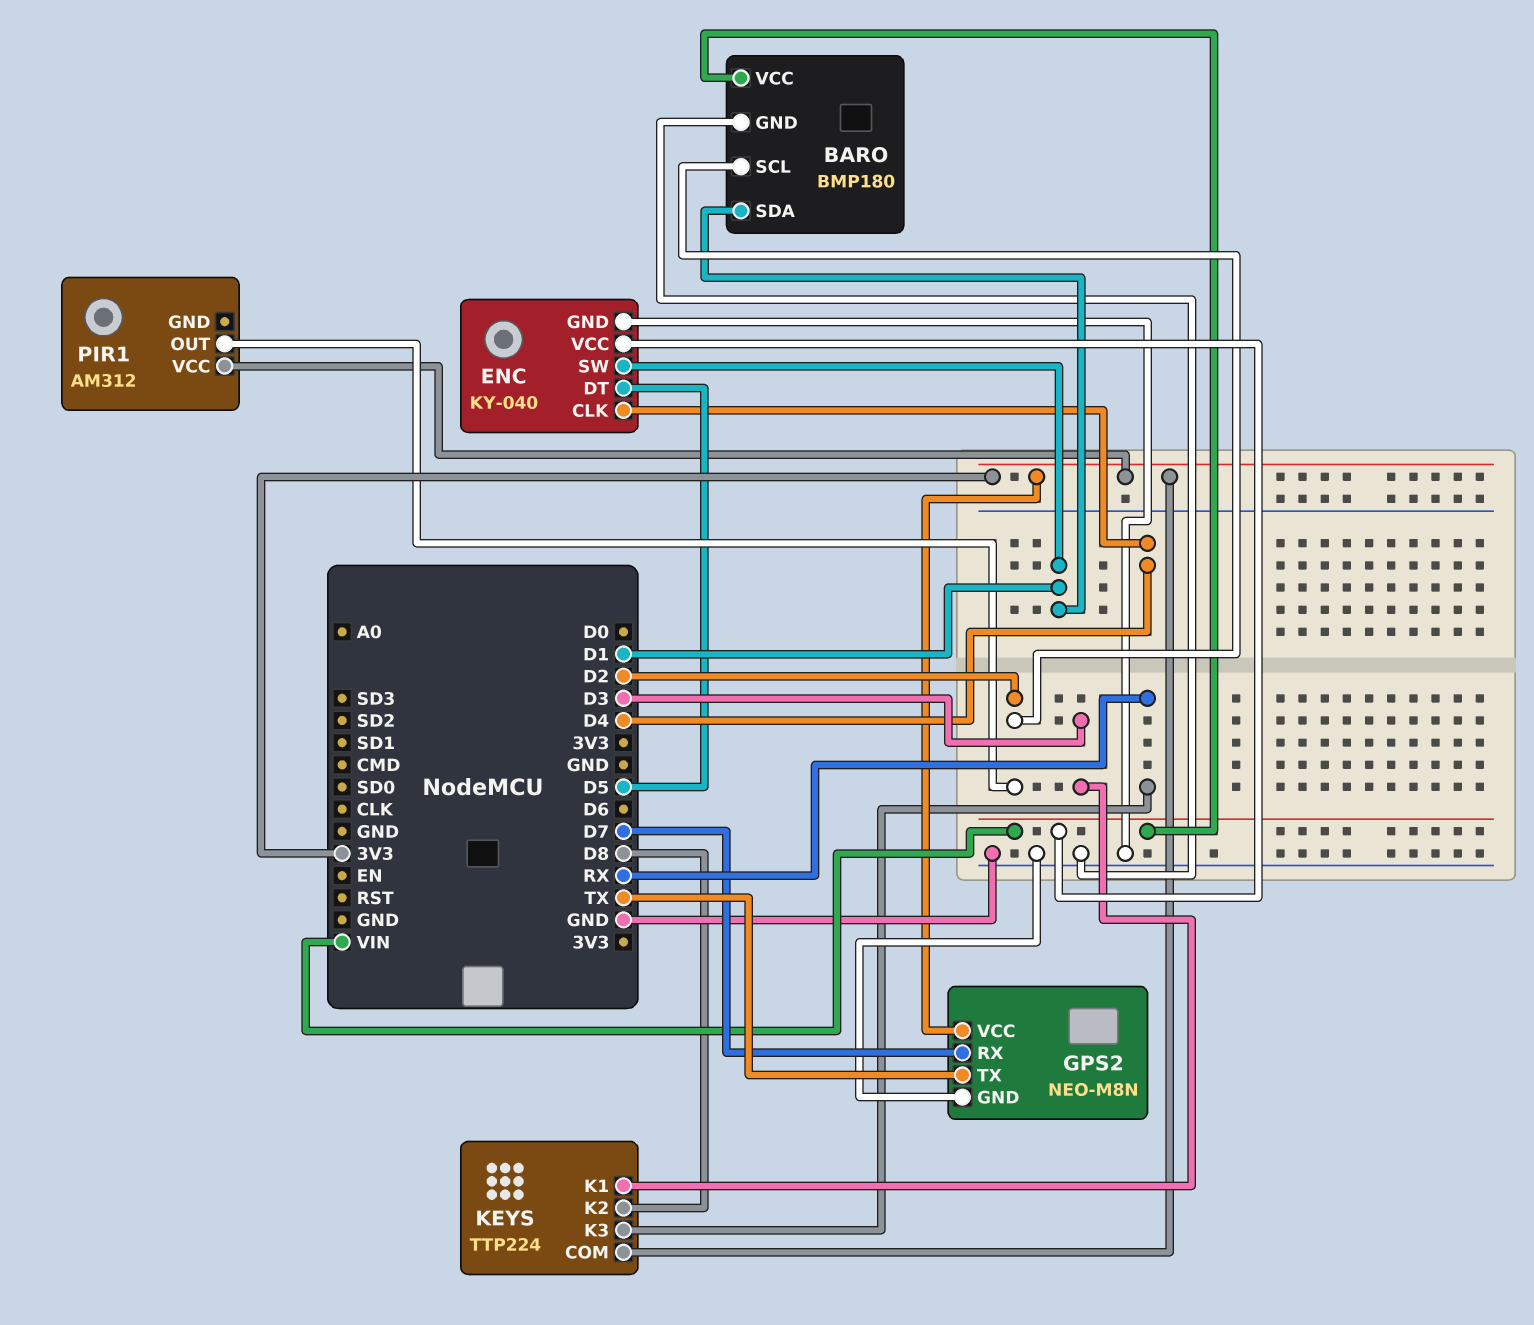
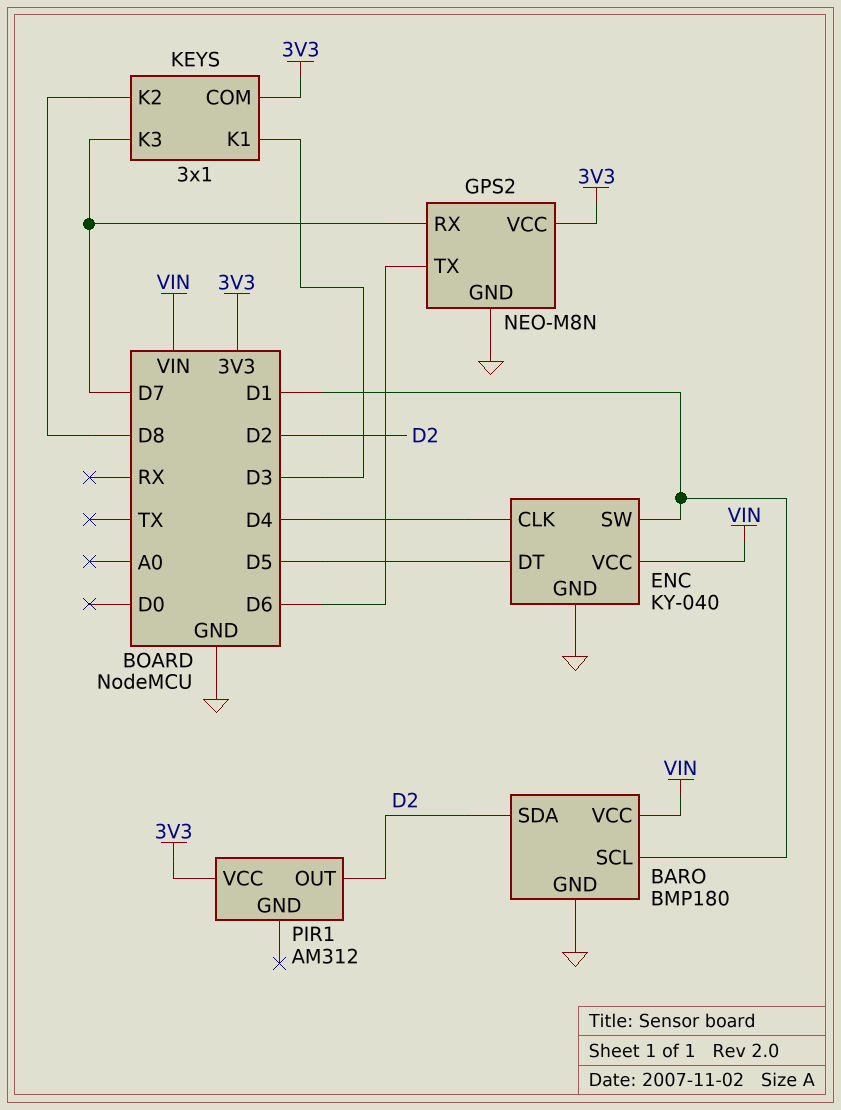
BARO pin SCL: D2 -> D1
BARO pin SDA: D1 -> D2
GPS2 pin TX: TX -> D6
KEYS: TTP224 -> 3x1
KEYS pin K3: RX -> D7

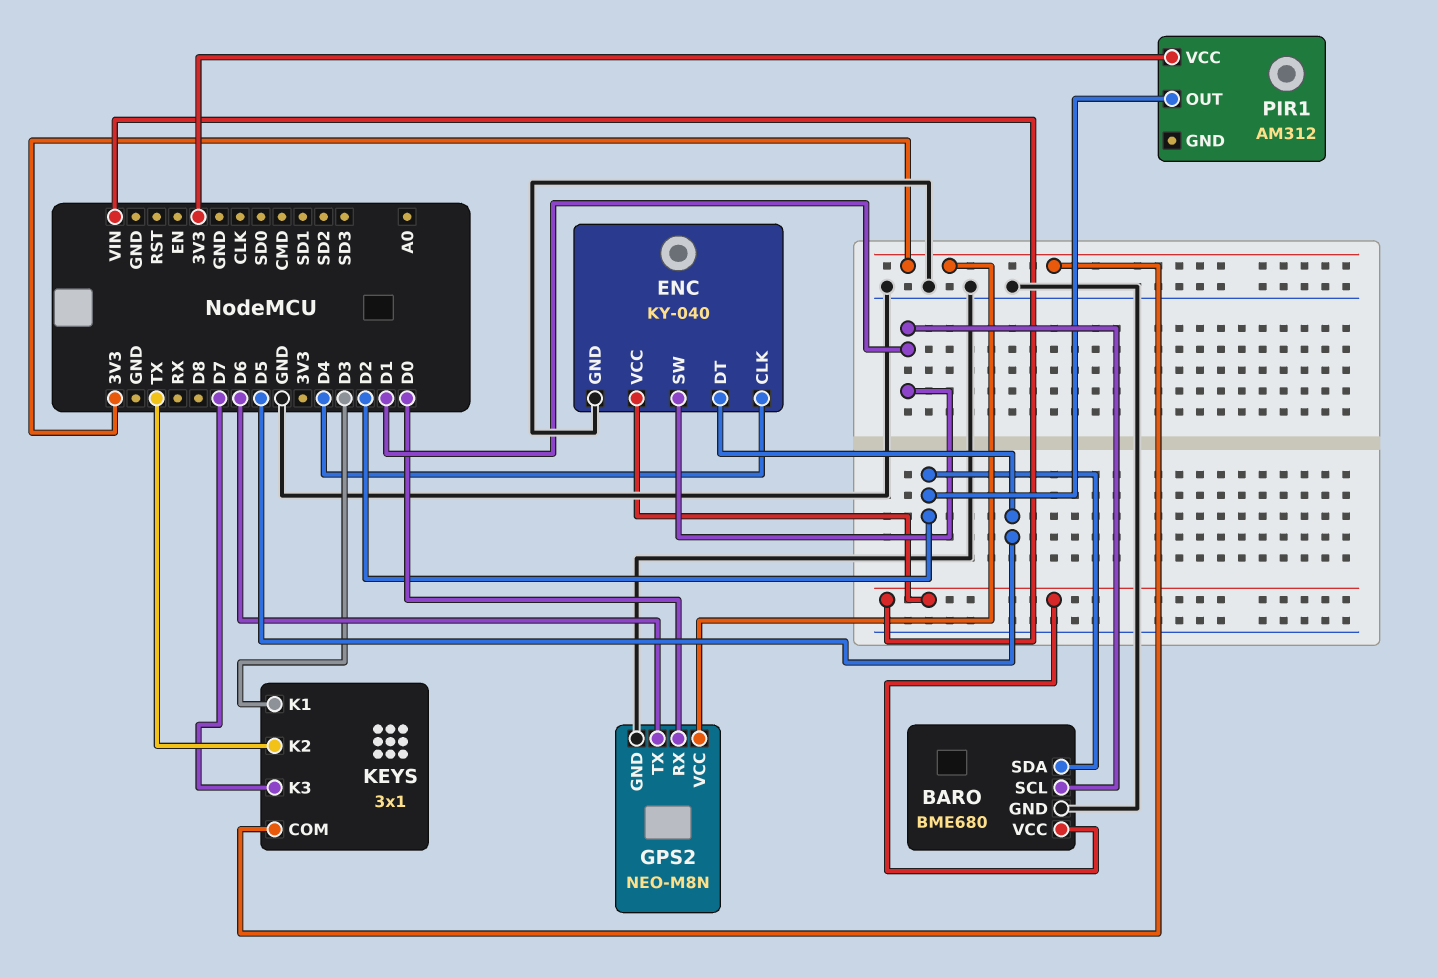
BARO: BMP180 -> BME680
GPS2 pin RX: D7 -> D0
KEYS pin K2: D8 -> TX

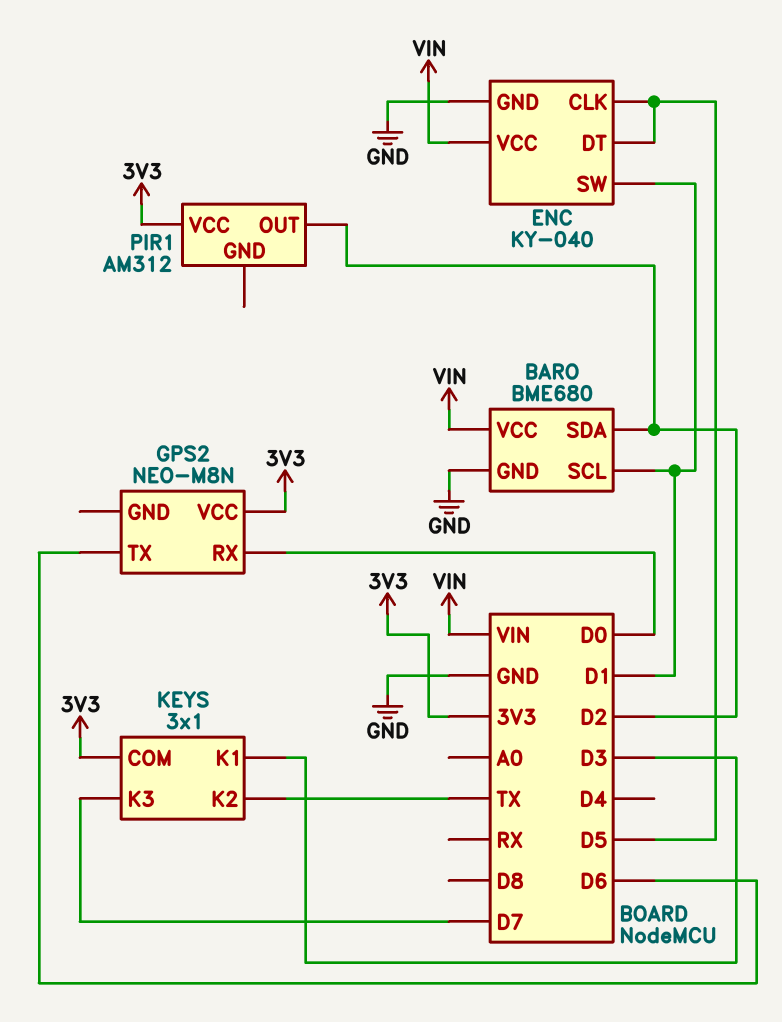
ENC pin CLK: D4 -> D5
GPS2 pin GND: GND -> none

